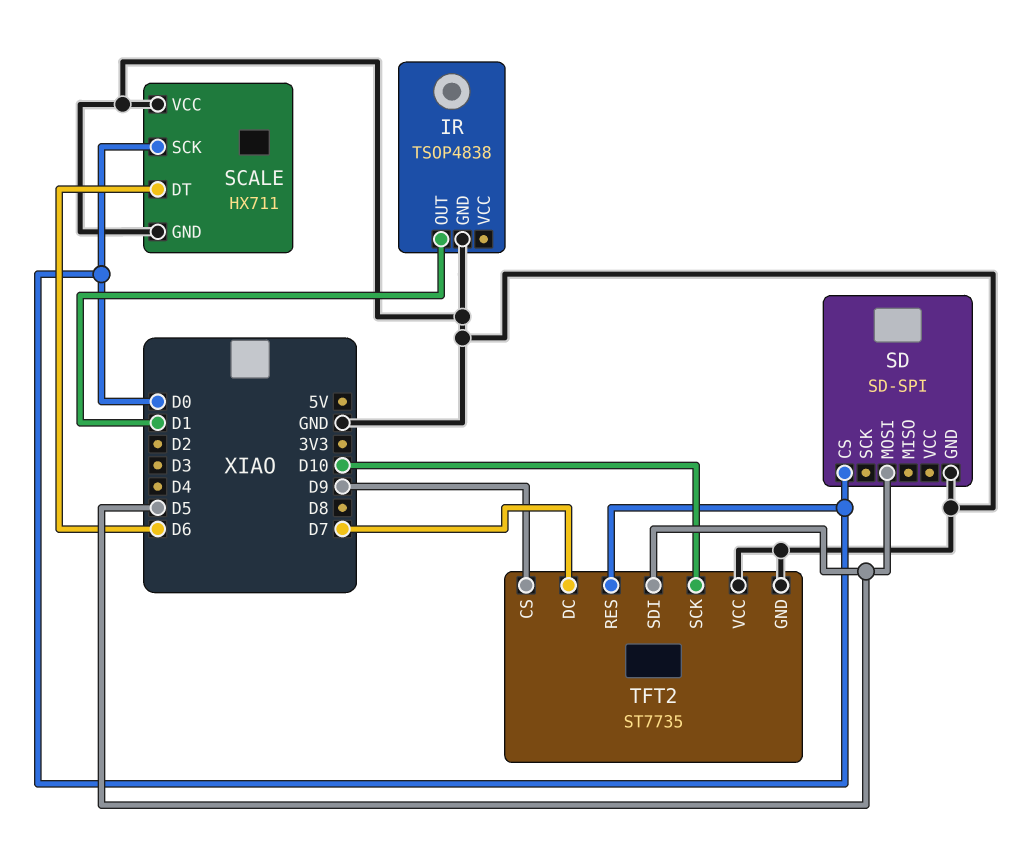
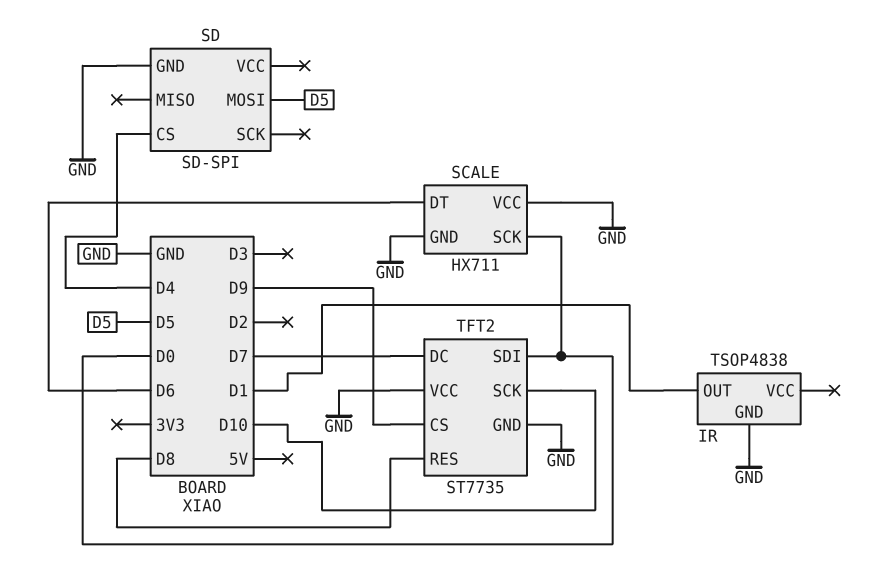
SD pin CS: D0 -> D4
TFT2 pin RES: D0 -> D8
TFT2 pin SDI: D5 -> D0

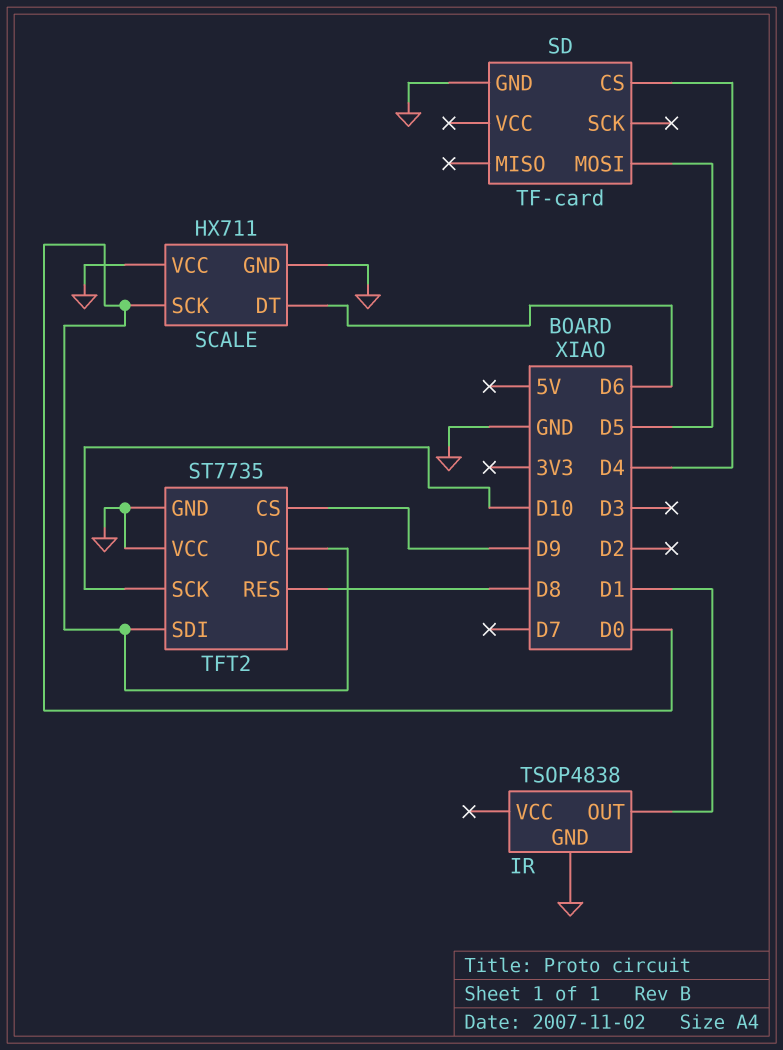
SD: SD-SPI -> TF-card
TFT2 pin DC: D7 -> D0

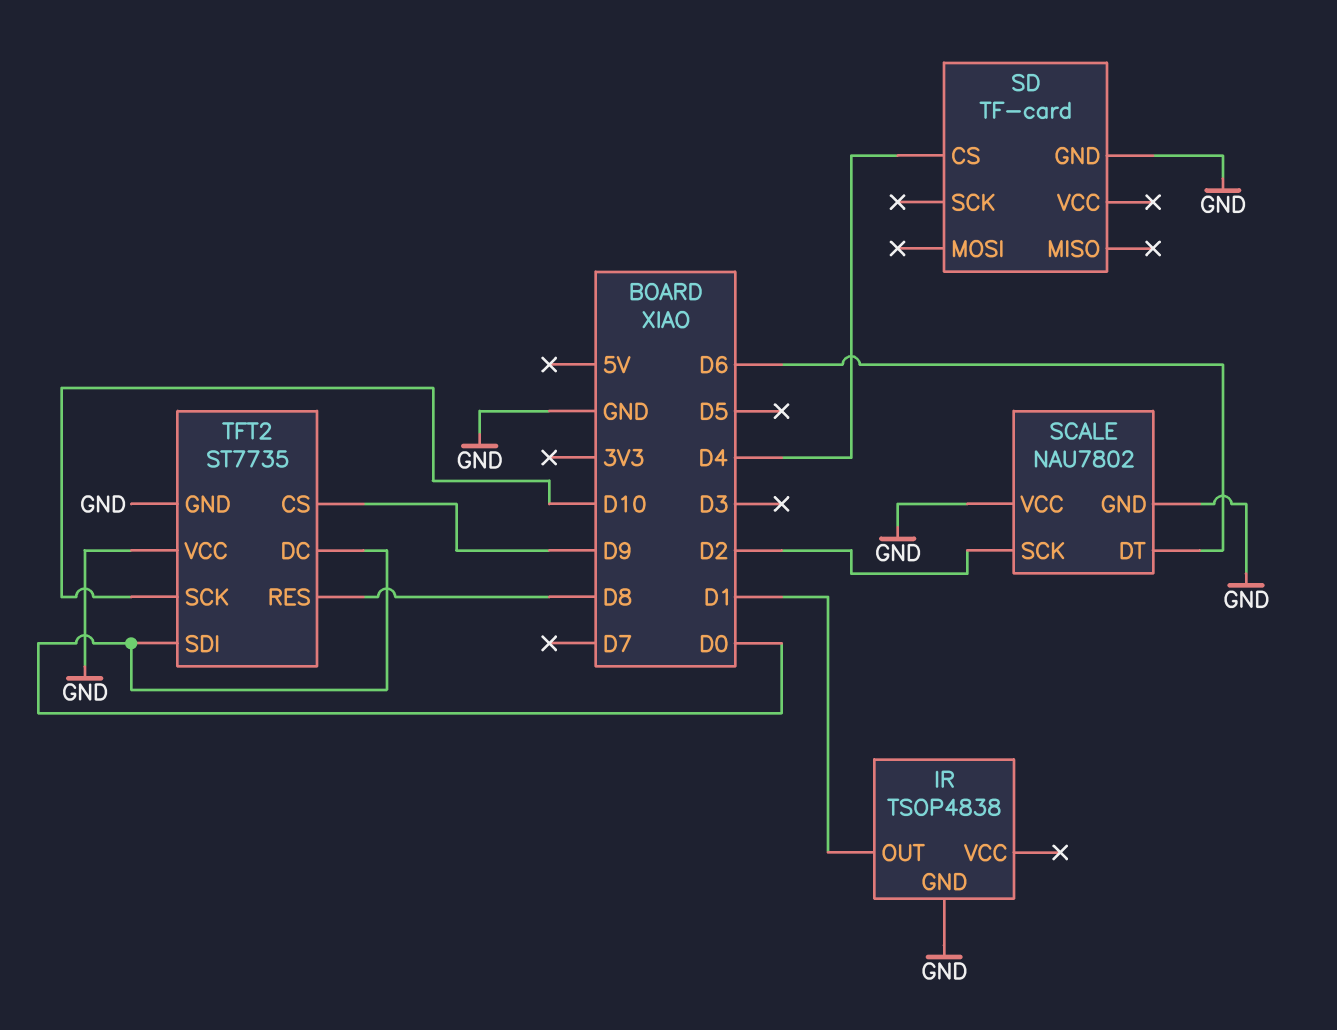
SCALE: HX711 -> NAU7802
SCALE pin SCK: D0 -> D2
SD pin MOSI: D5 -> none

